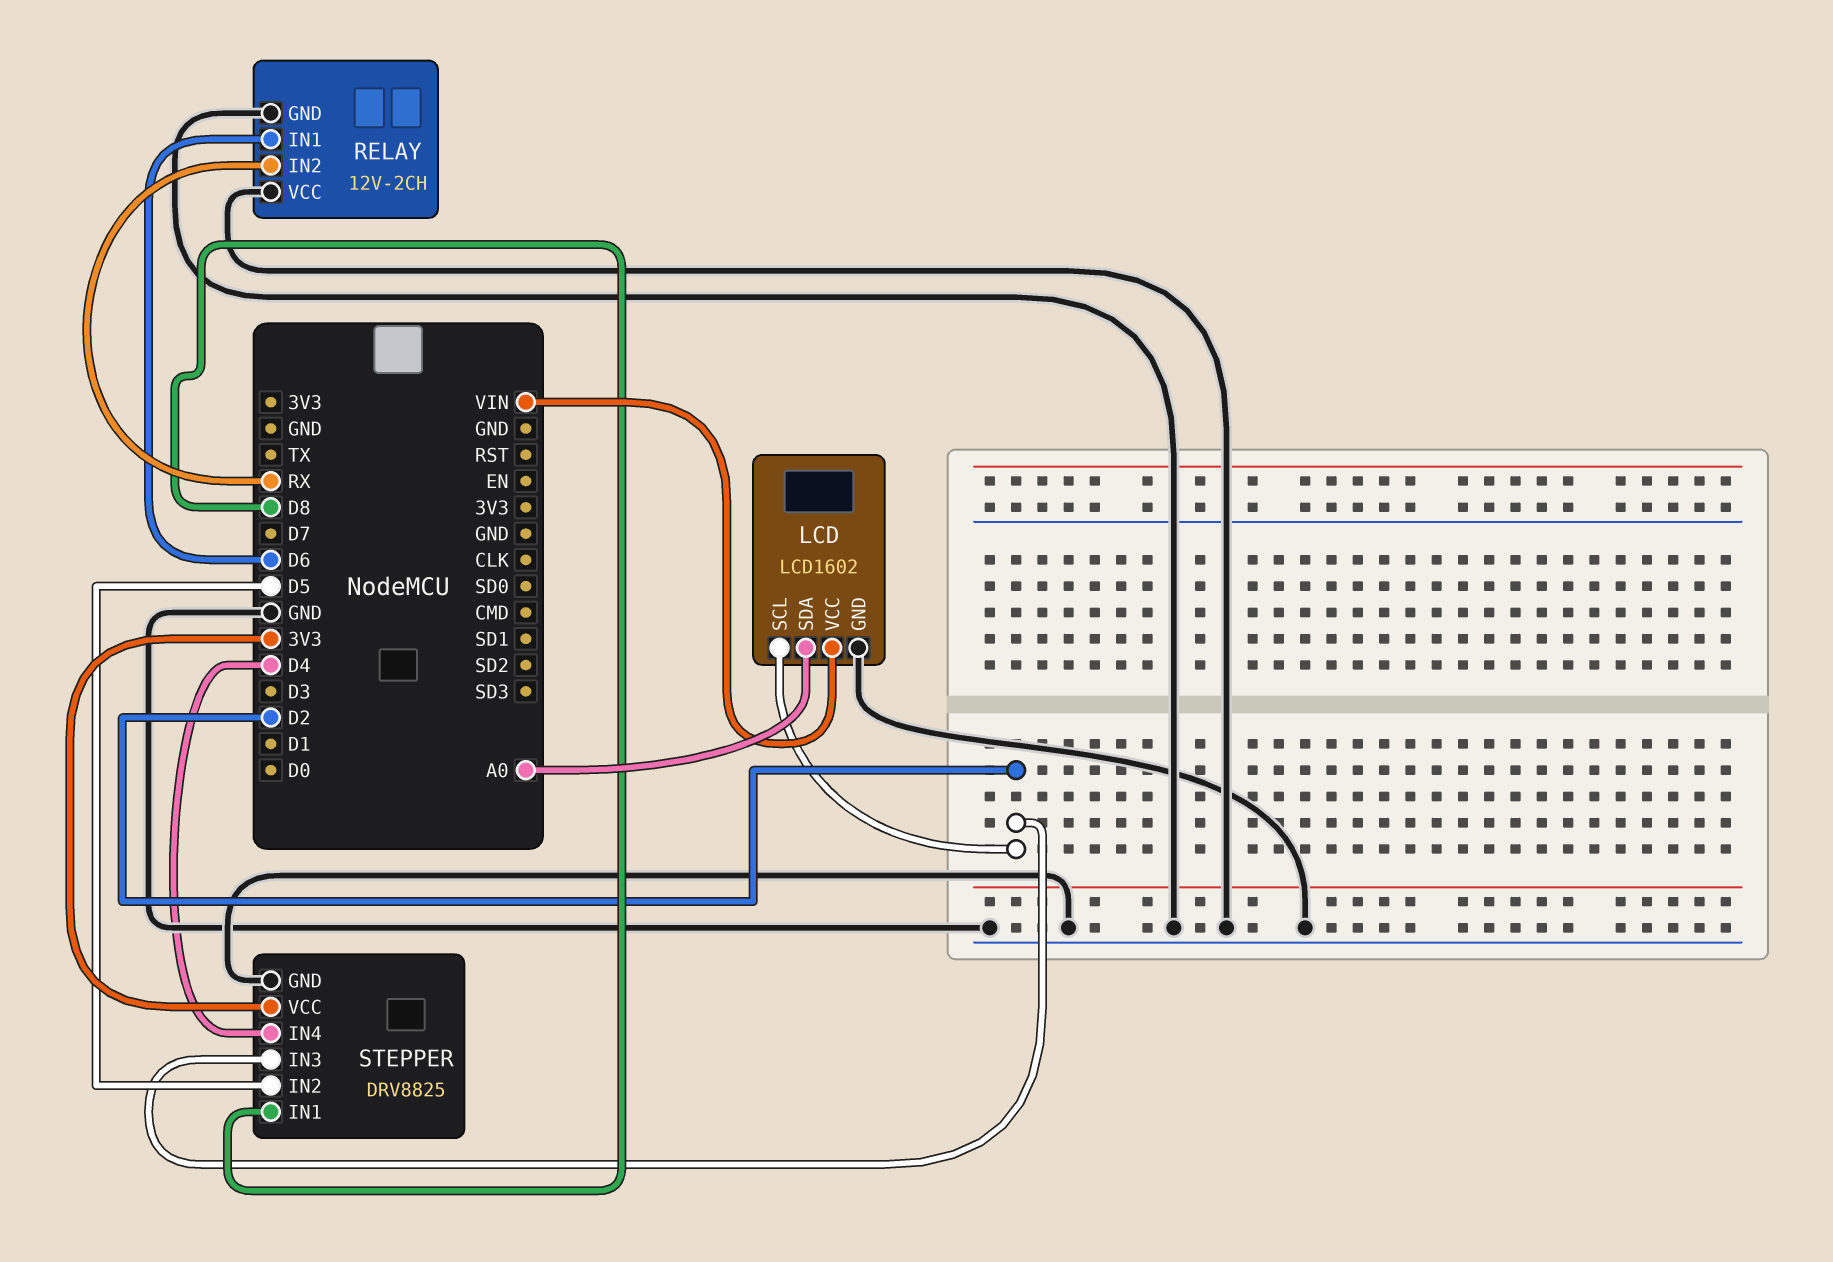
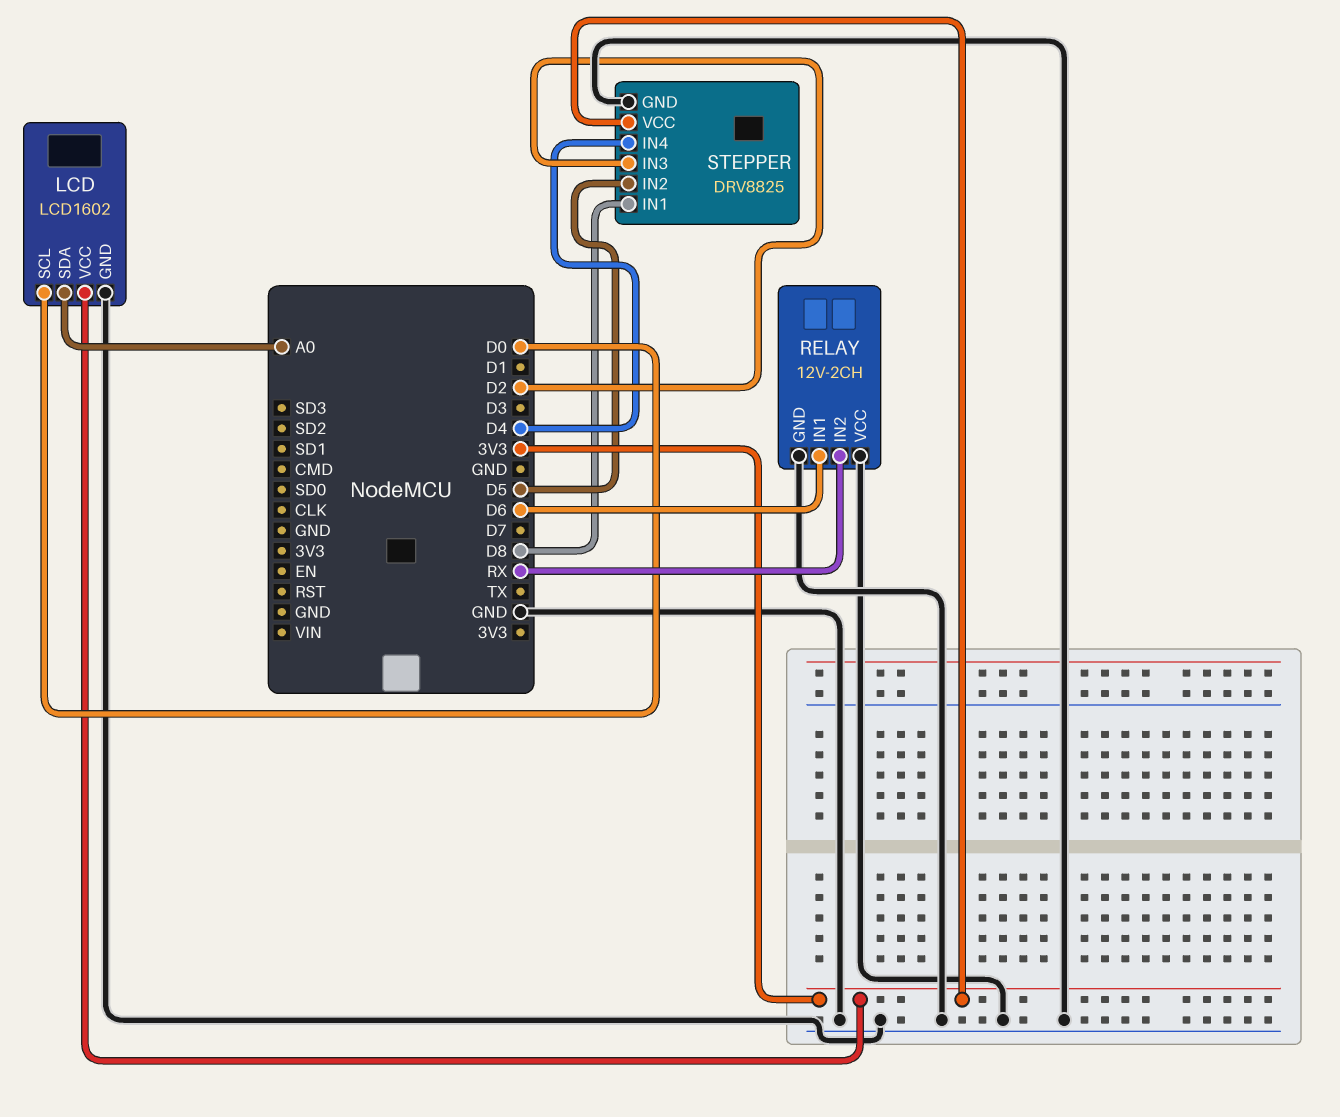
LCD pin SCL: D2 -> D0
LCD pin VCC: VIN -> 3V3

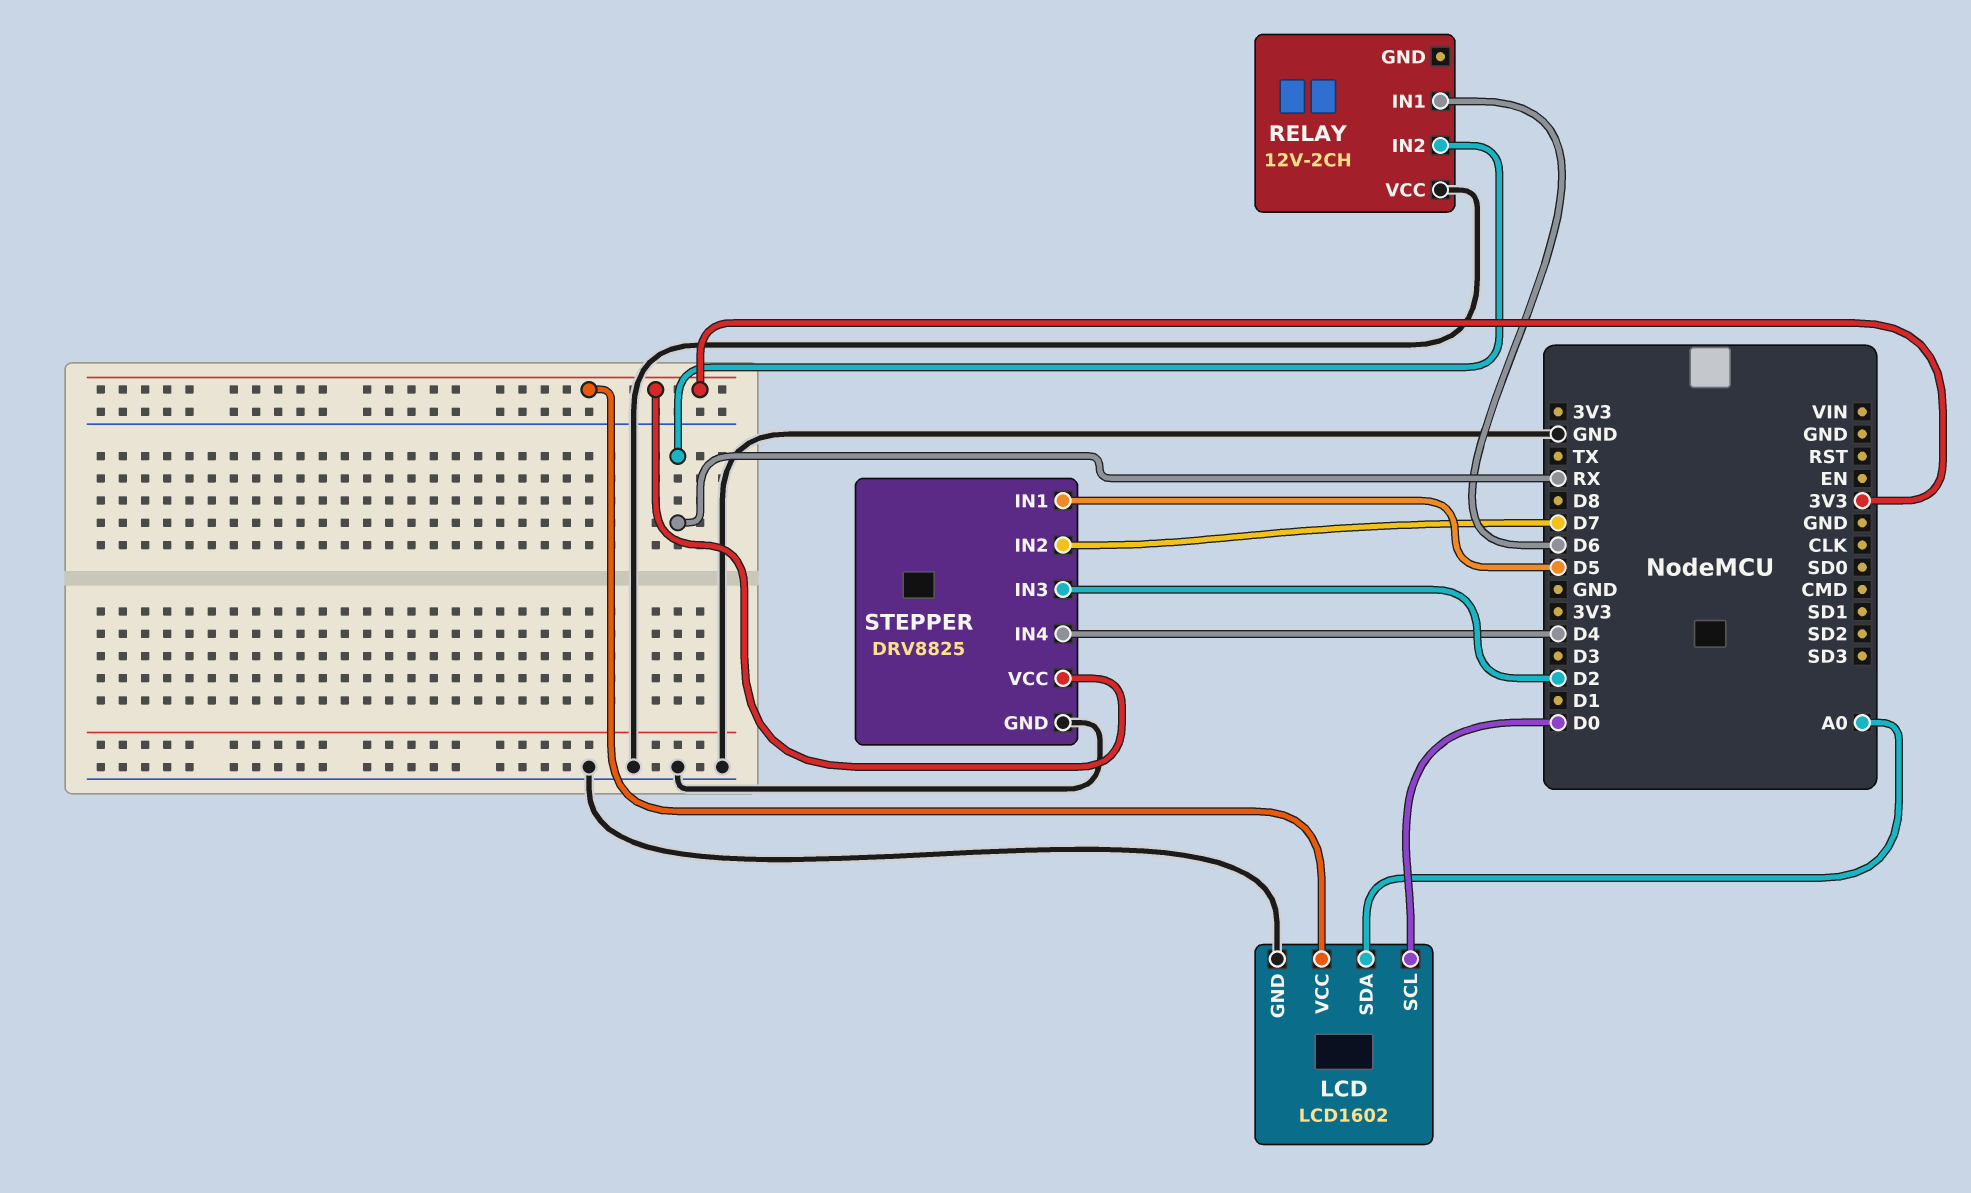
RELAY pin GND: GND -> none
STEPPER pin IN1: D8 -> D5
STEPPER pin IN2: D5 -> D7

